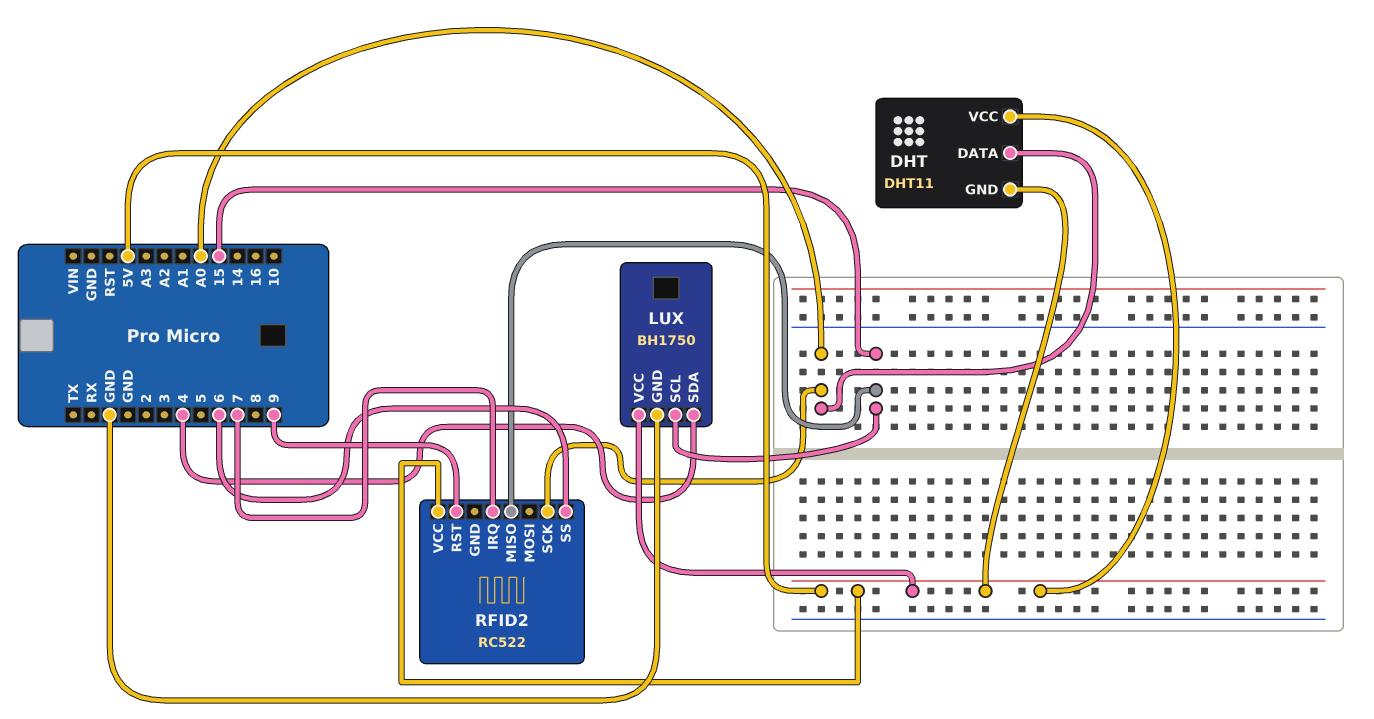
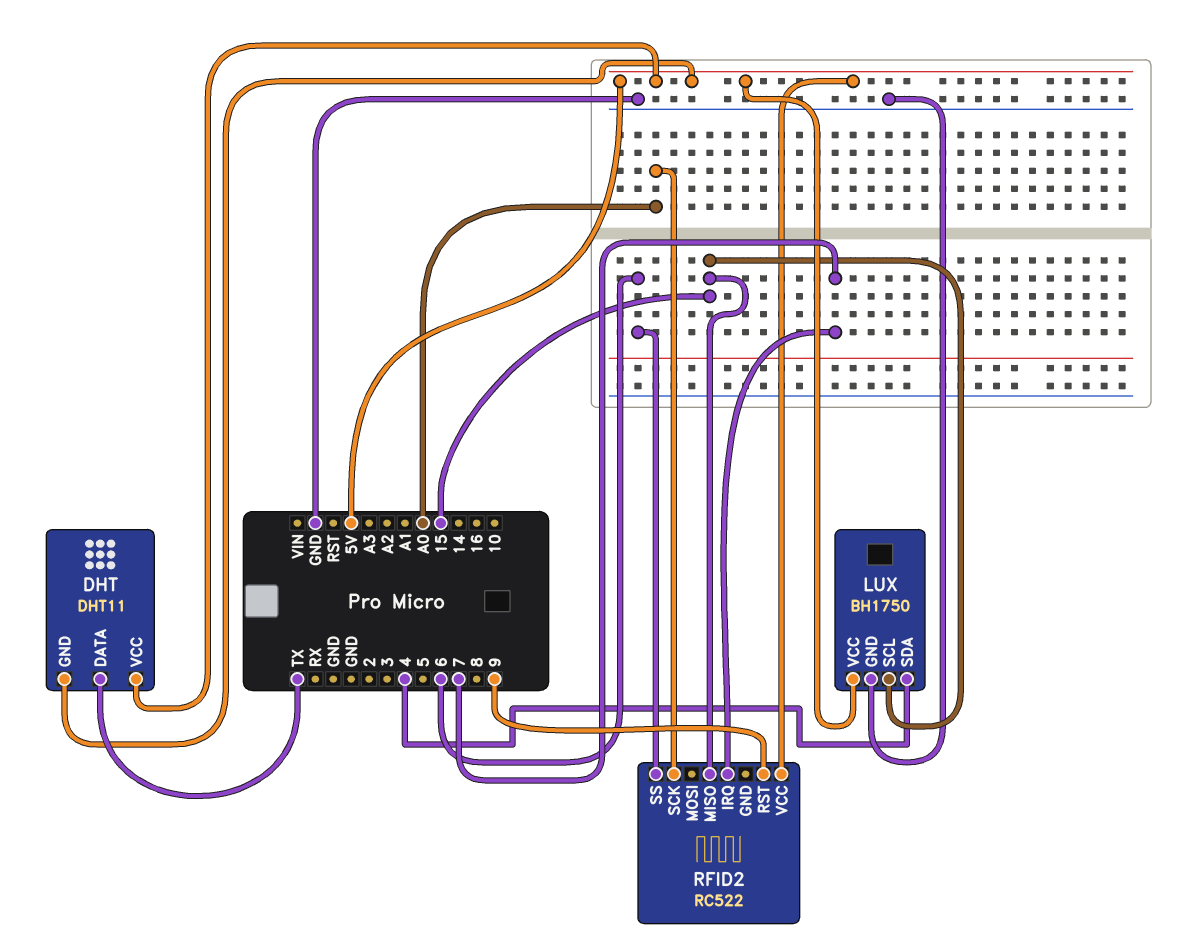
DHT pin DATA: A0 -> TX

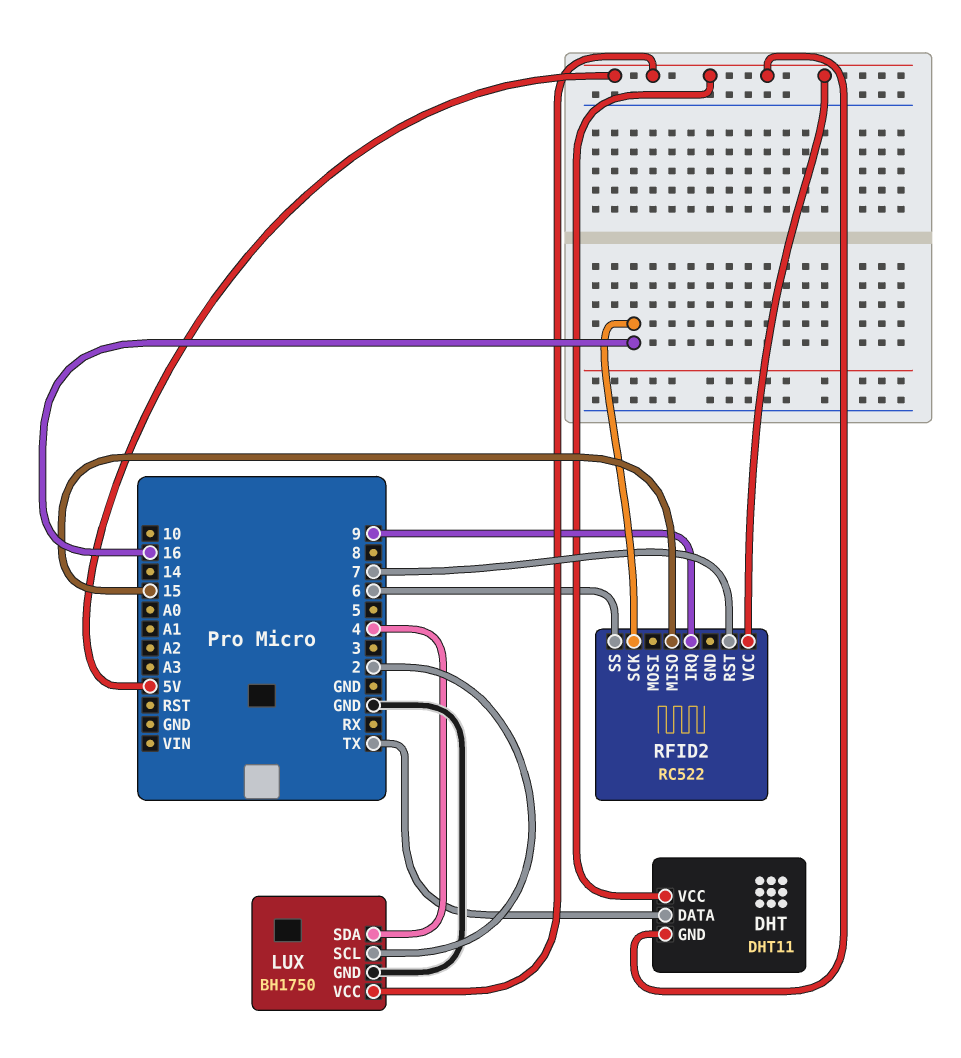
LUX pin SCL: 15 -> 2
RFID2 pin IRQ: 7 -> 9
RFID2 pin RST: 9 -> 7
RFID2 pin SCK: A0 -> 16

